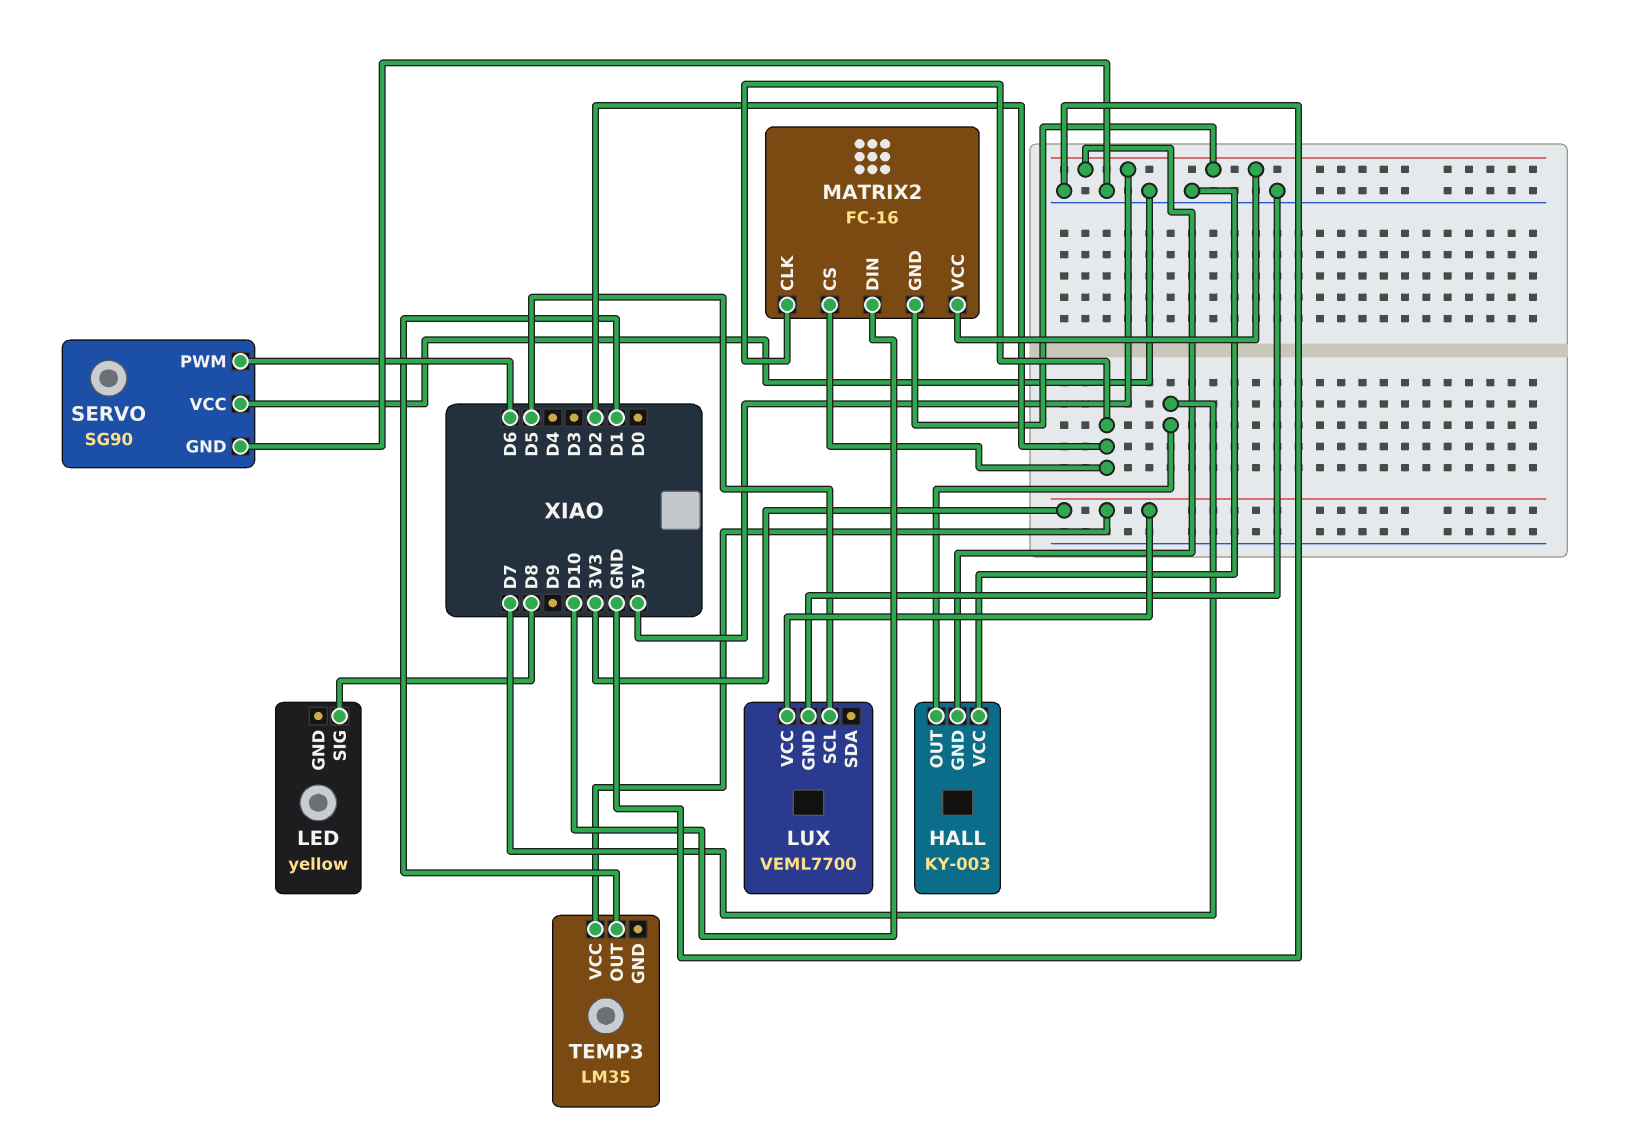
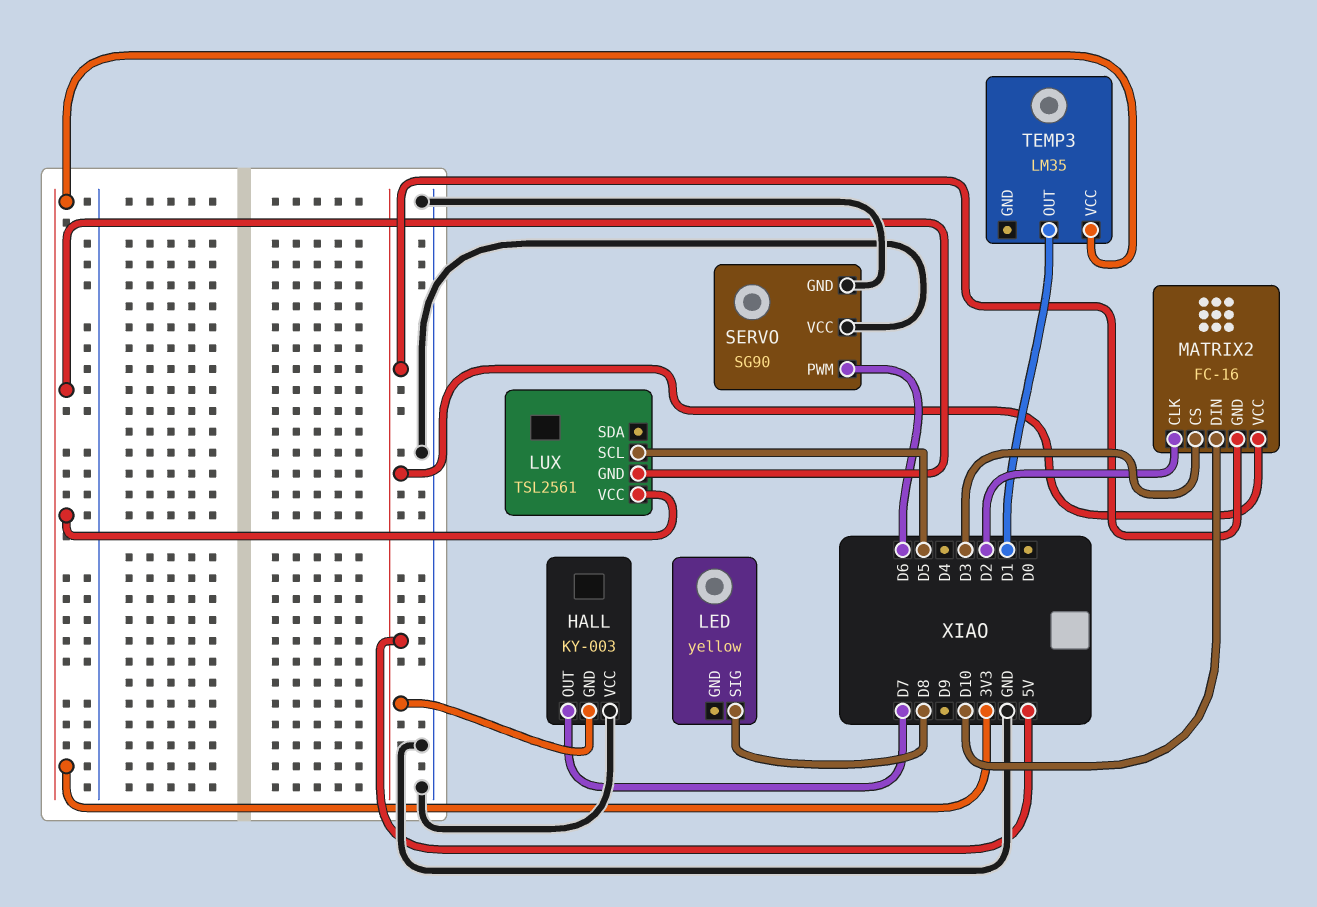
LUX: VEML7700 -> TSL2561
LUX pin GND: GND -> 3V3
MATRIX2 pin CS: D2 -> D3

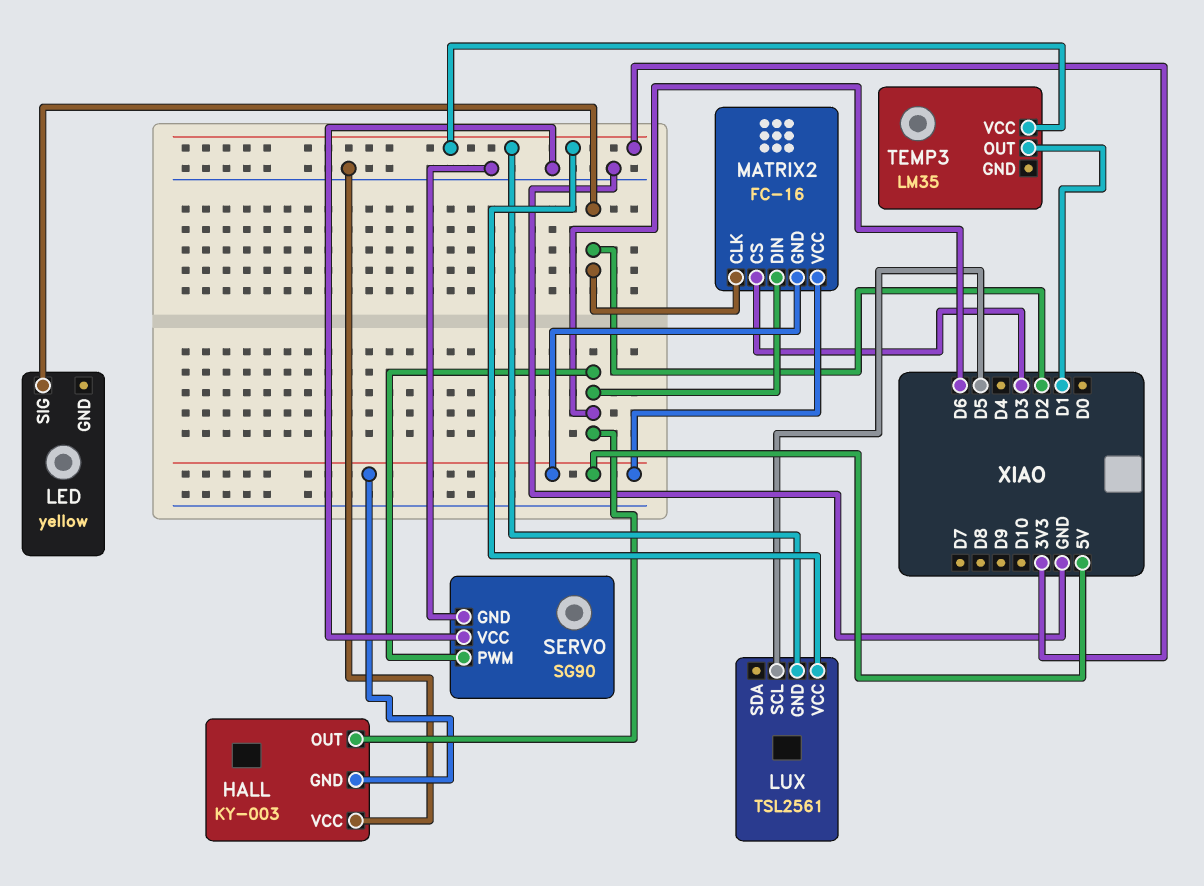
HALL pin OUT: D7 -> D6
LED pin SIG: D8 -> D2
MATRIX2 pin DIN: D10 -> D6

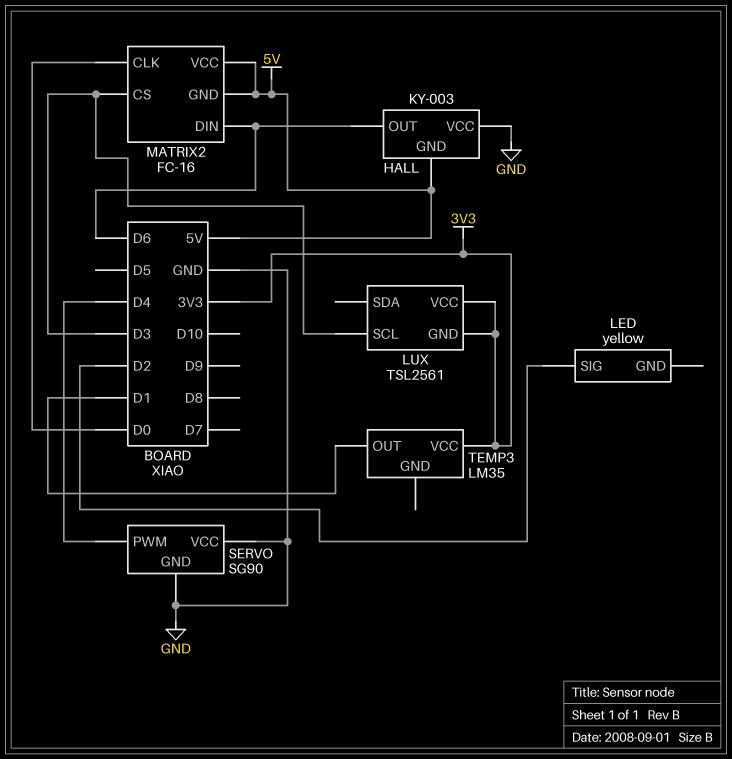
LUX pin SCL: D5 -> D3
MATRIX2 pin CLK: D2 -> D0
SERVO pin PWM: D6 -> D4

